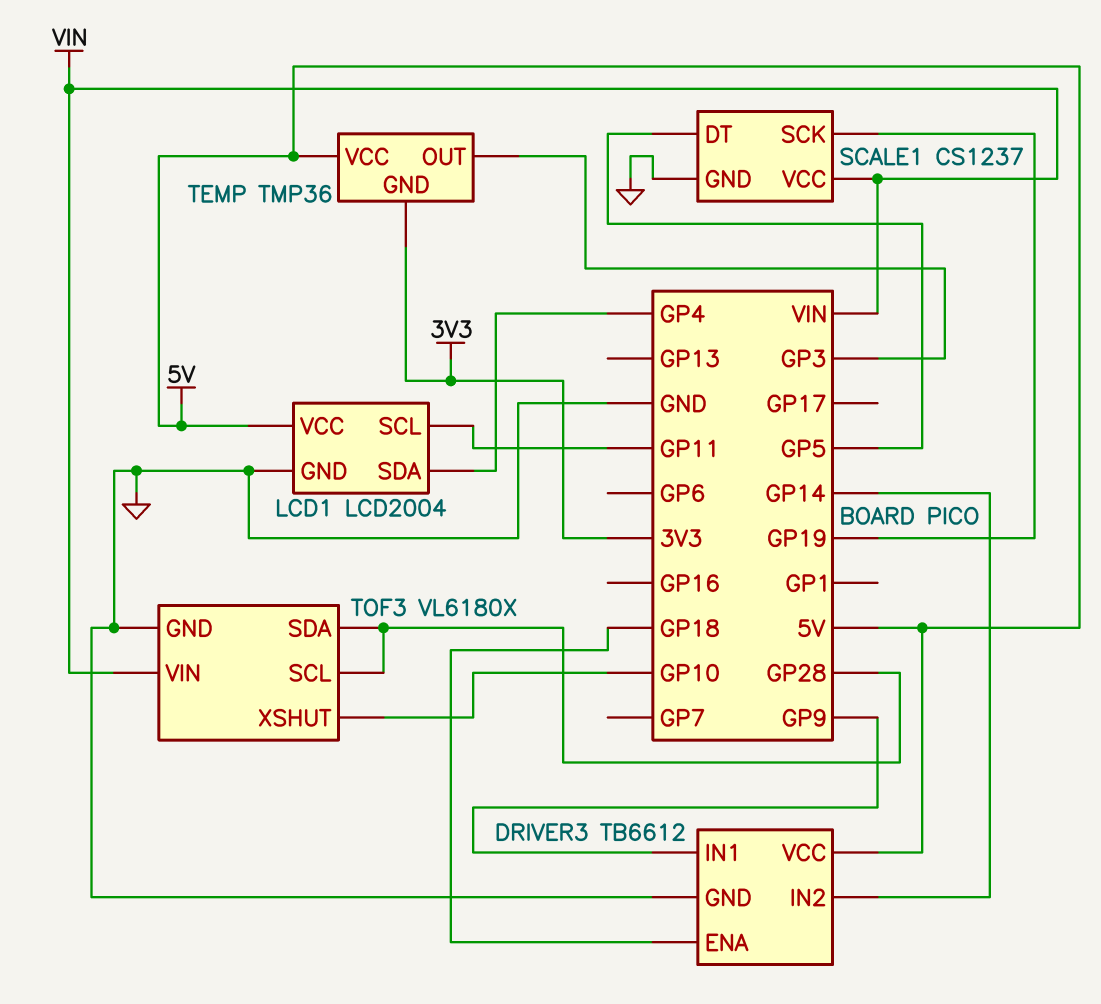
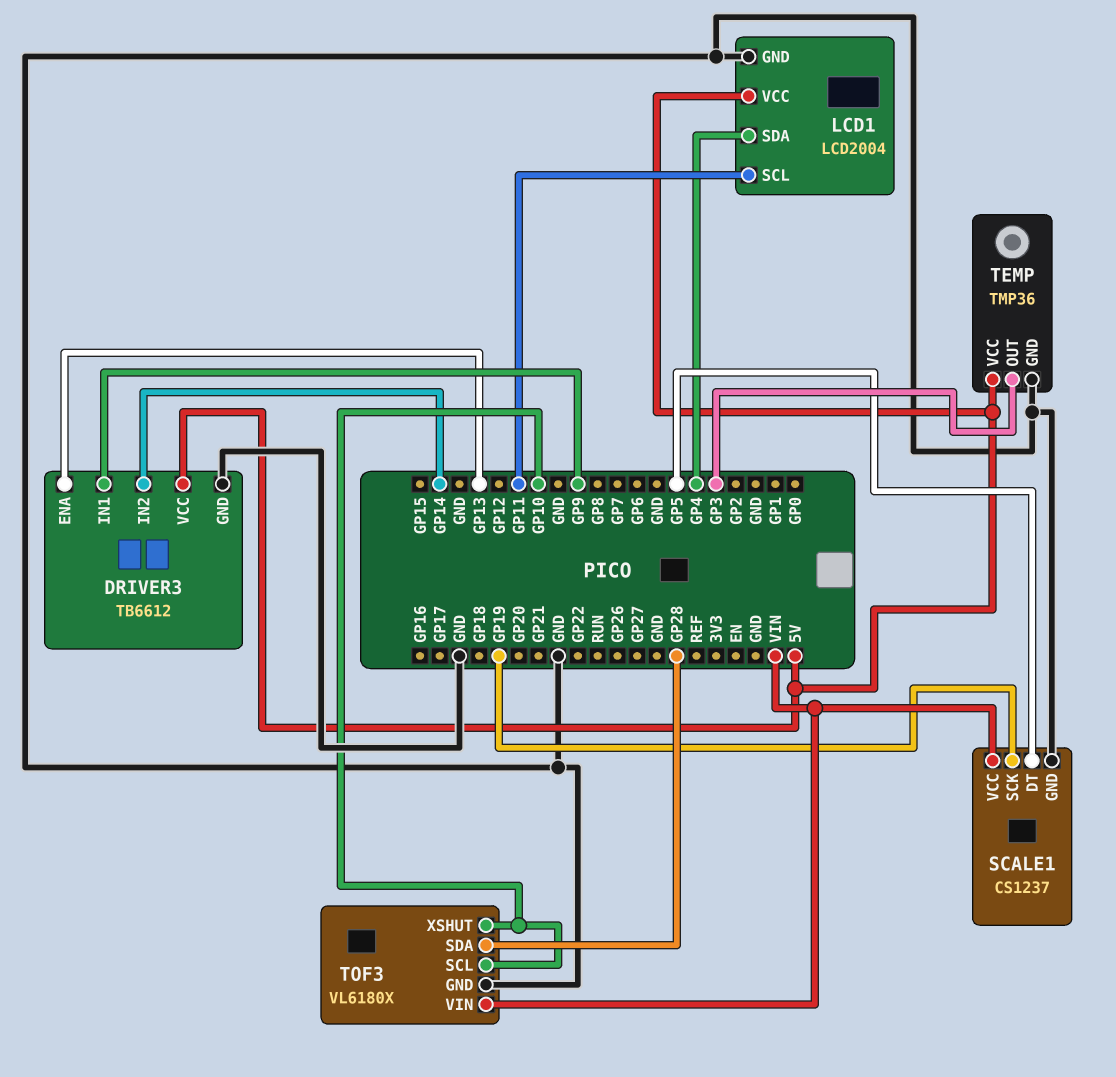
DRIVER3 pin ENA: GP18 -> GP13
TEMP pin GND: 3V3 -> GND
TOF3 pin SCL: GP28 -> GP10

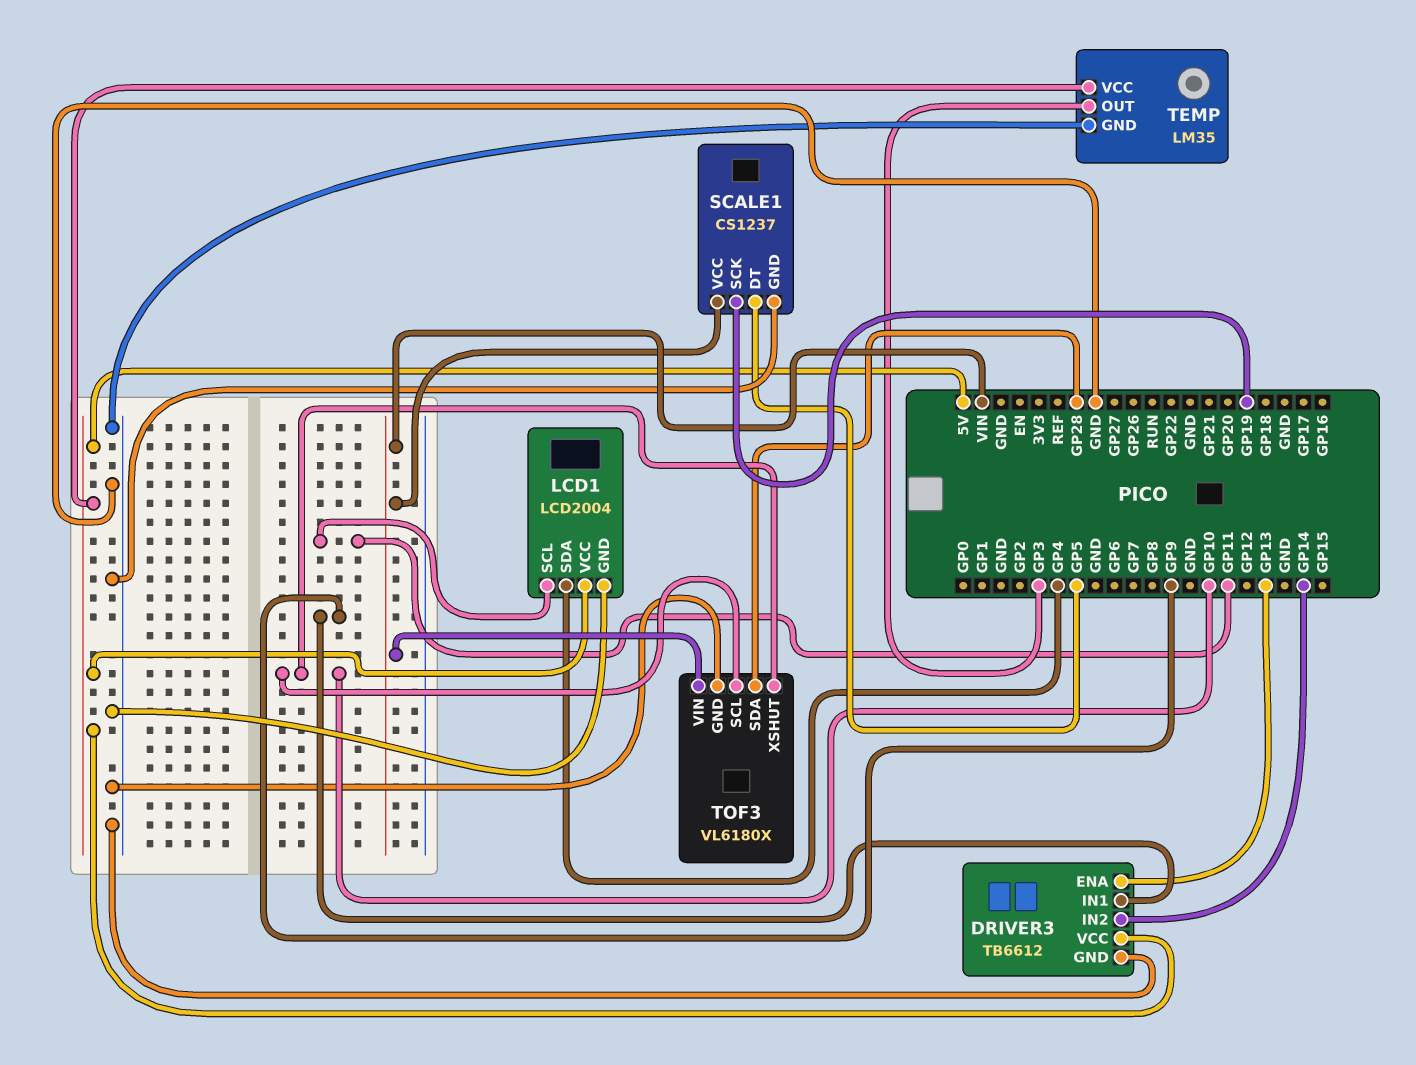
TEMP: TMP36 -> LM35

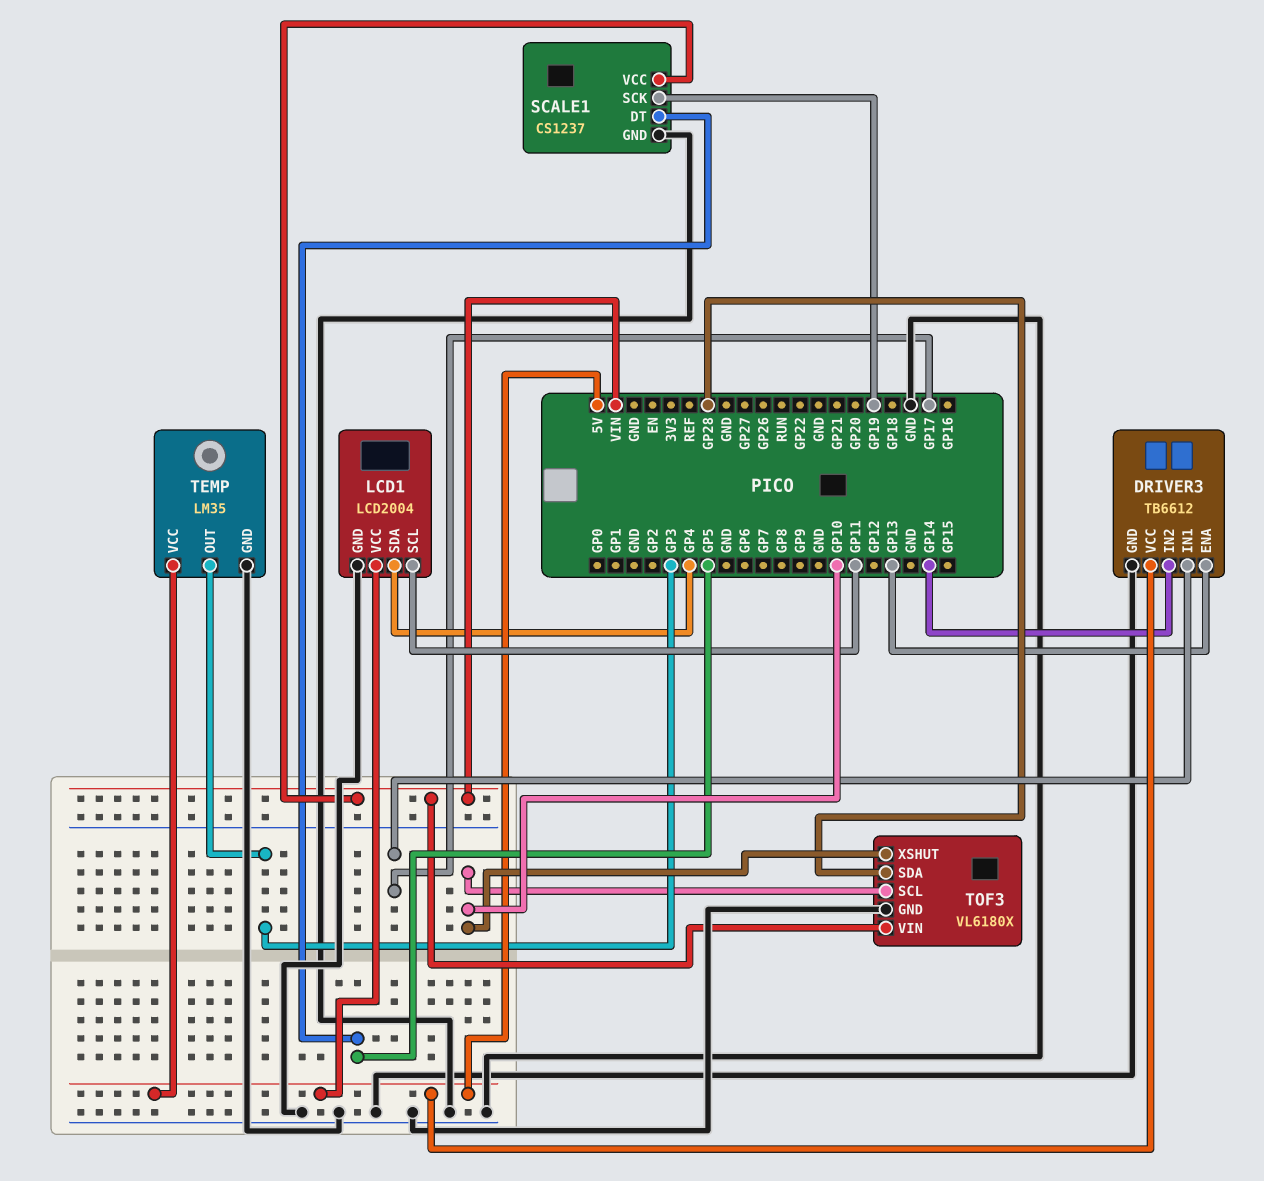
DRIVER3 pin IN1: GP9 -> GP17

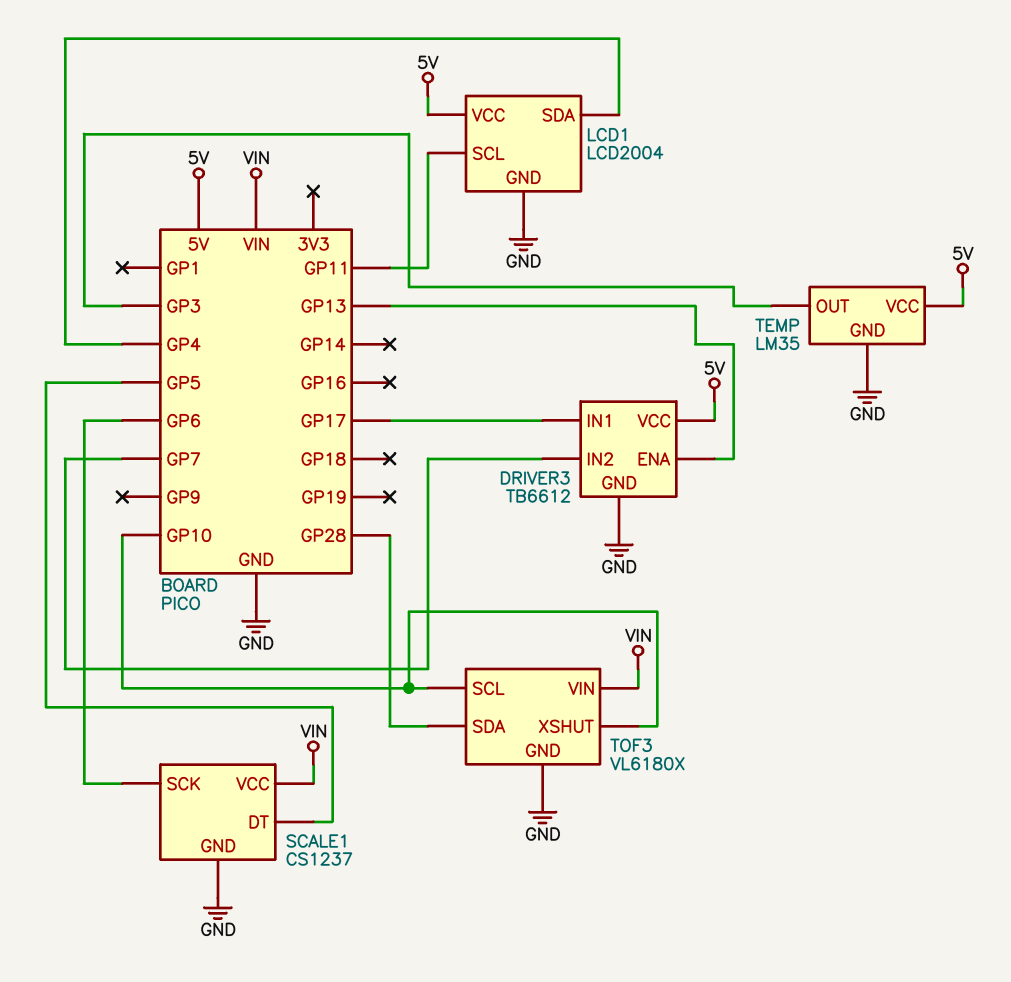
DRIVER3 pin IN2: GP14 -> GP7
SCALE1 pin SCK: GP19 -> GP6

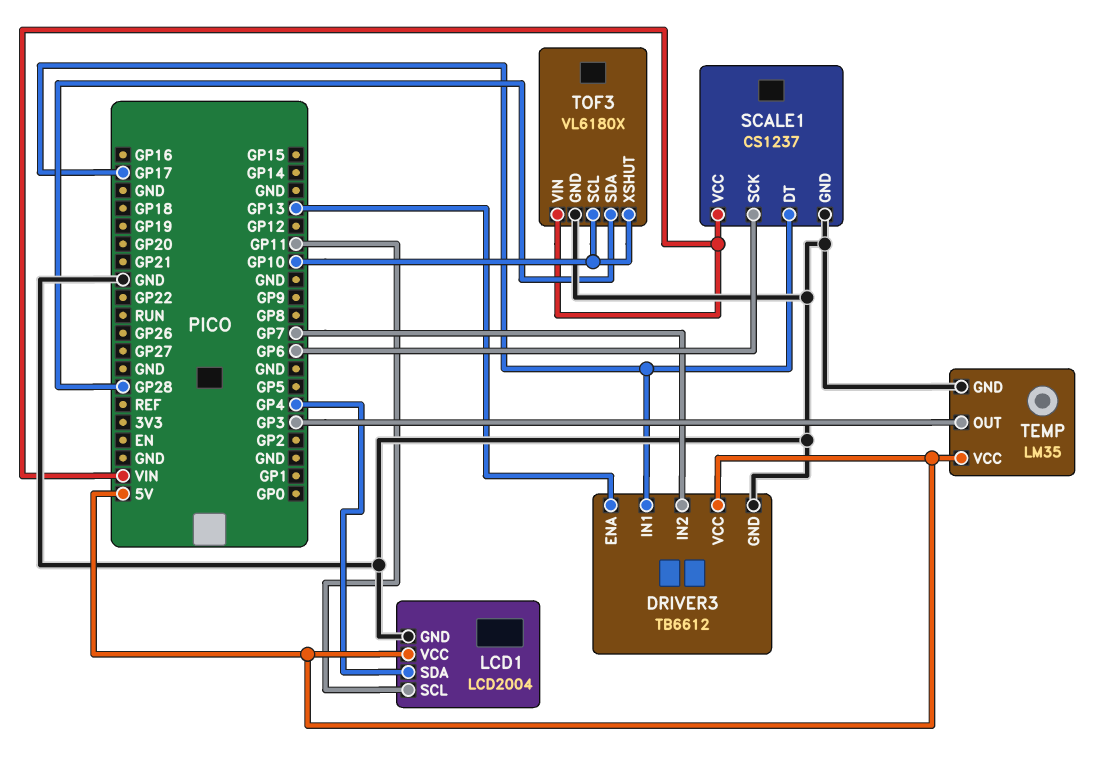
SCALE1 pin DT: GP5 -> GP17

